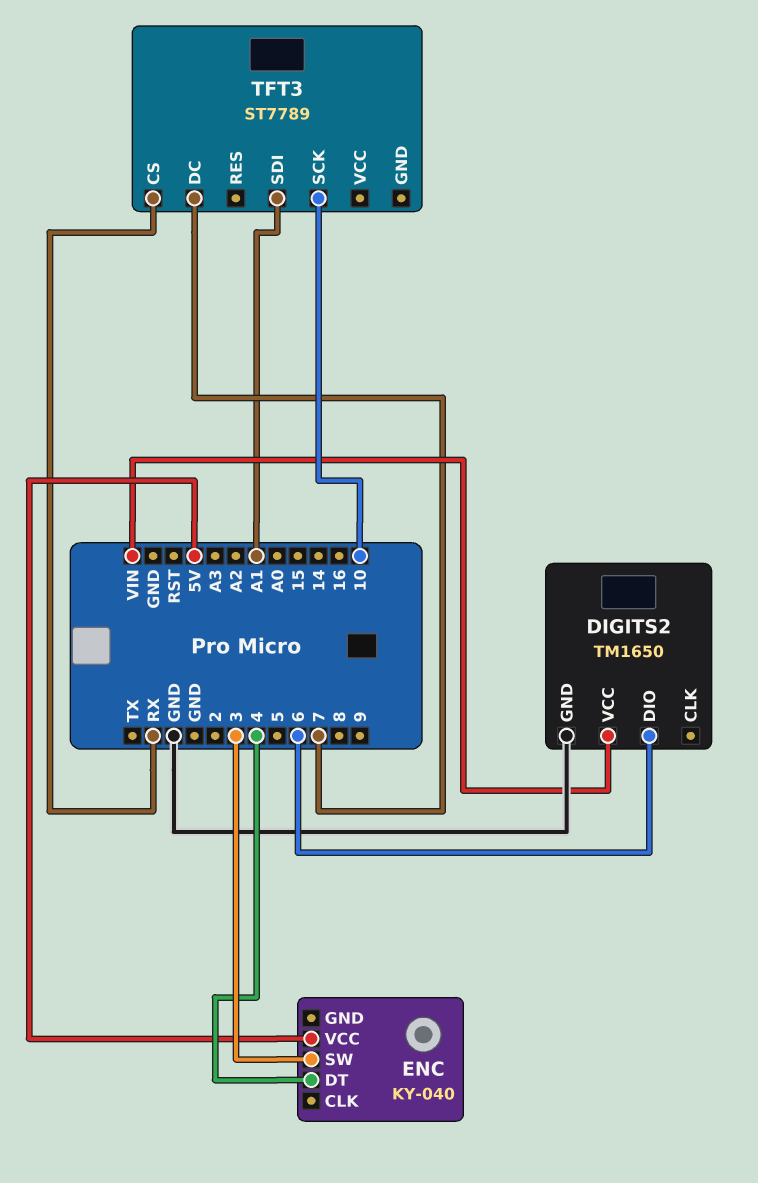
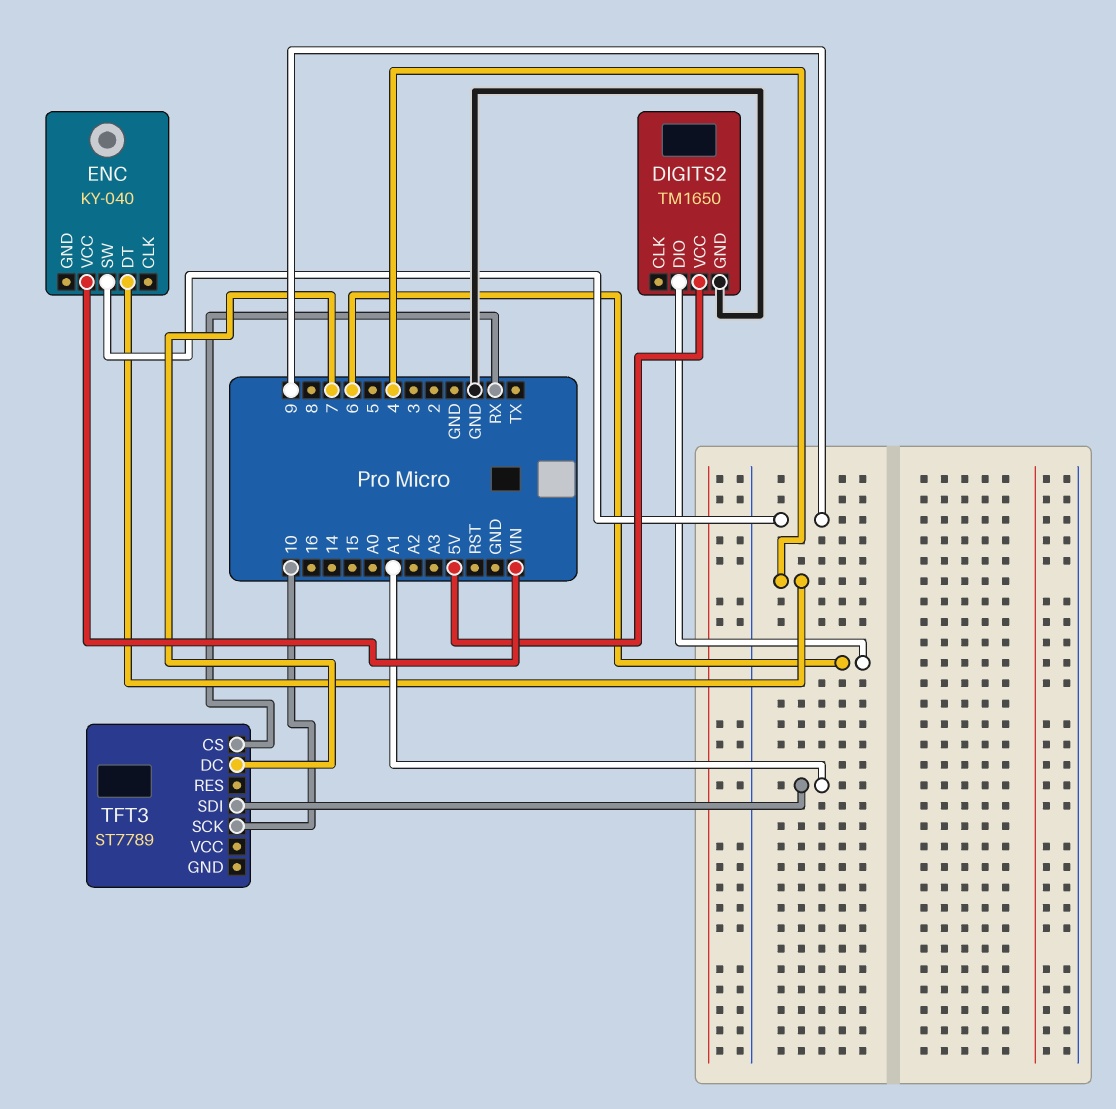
DIGITS2 pin VCC: VIN -> 5V
ENC pin SW: 3 -> 9
ENC pin VCC: 5V -> VIN

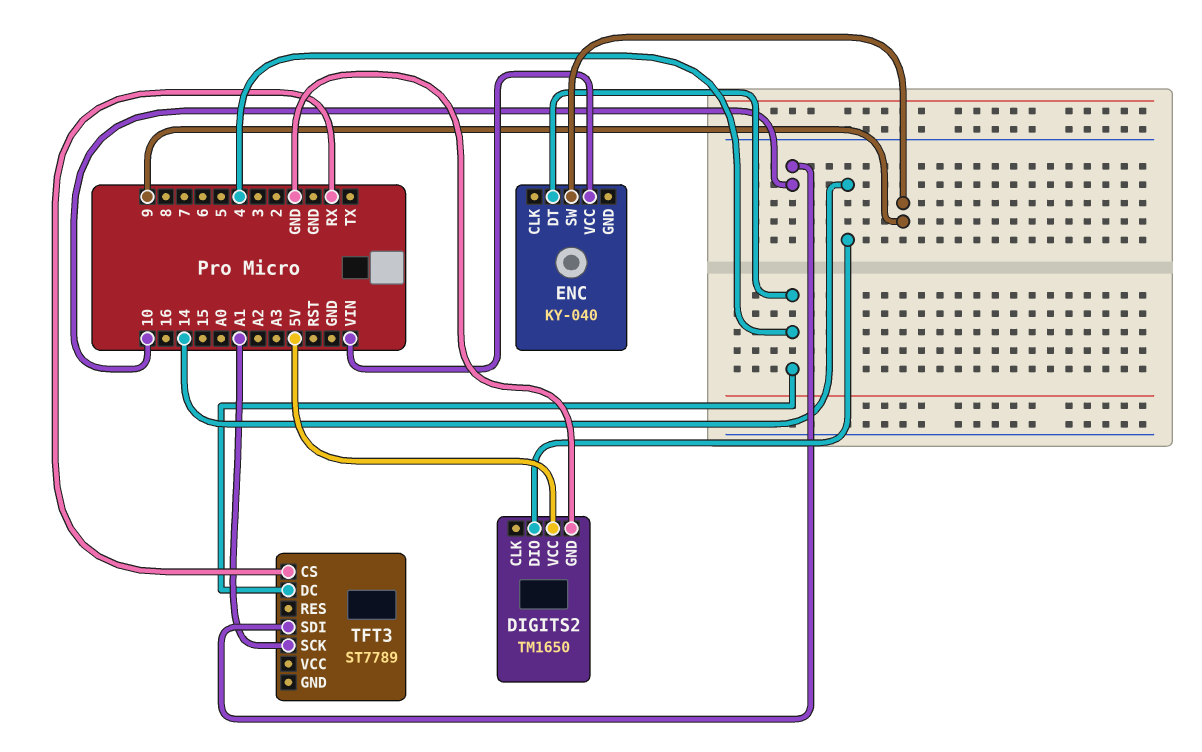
DIGITS2 pin DIO: 6 -> 14
TFT3 pin DC: 7 -> 4
TFT3 pin SCK: 10 -> A1
TFT3 pin SDI: A1 -> 10

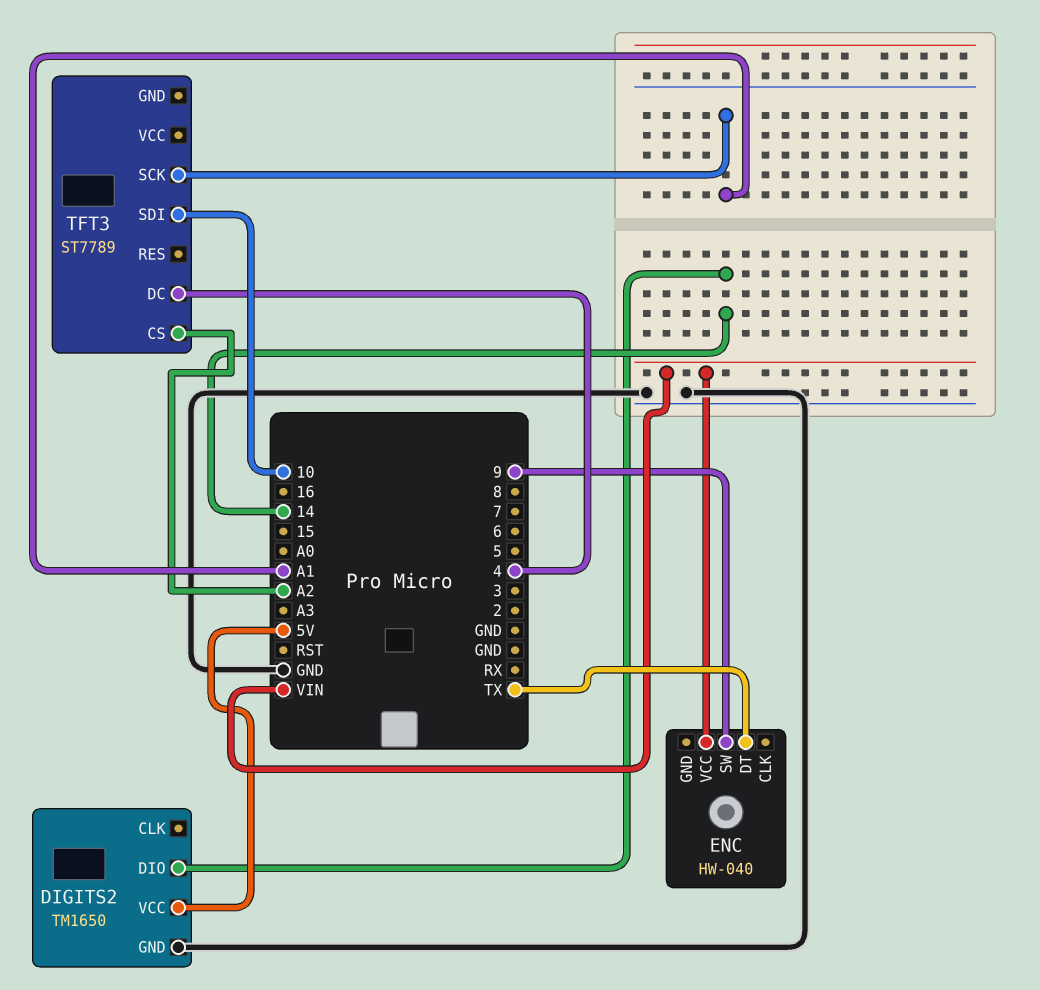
ENC: KY-040 -> HW-040
ENC pin DT: 4 -> TX
TFT3 pin CS: RX -> A2

